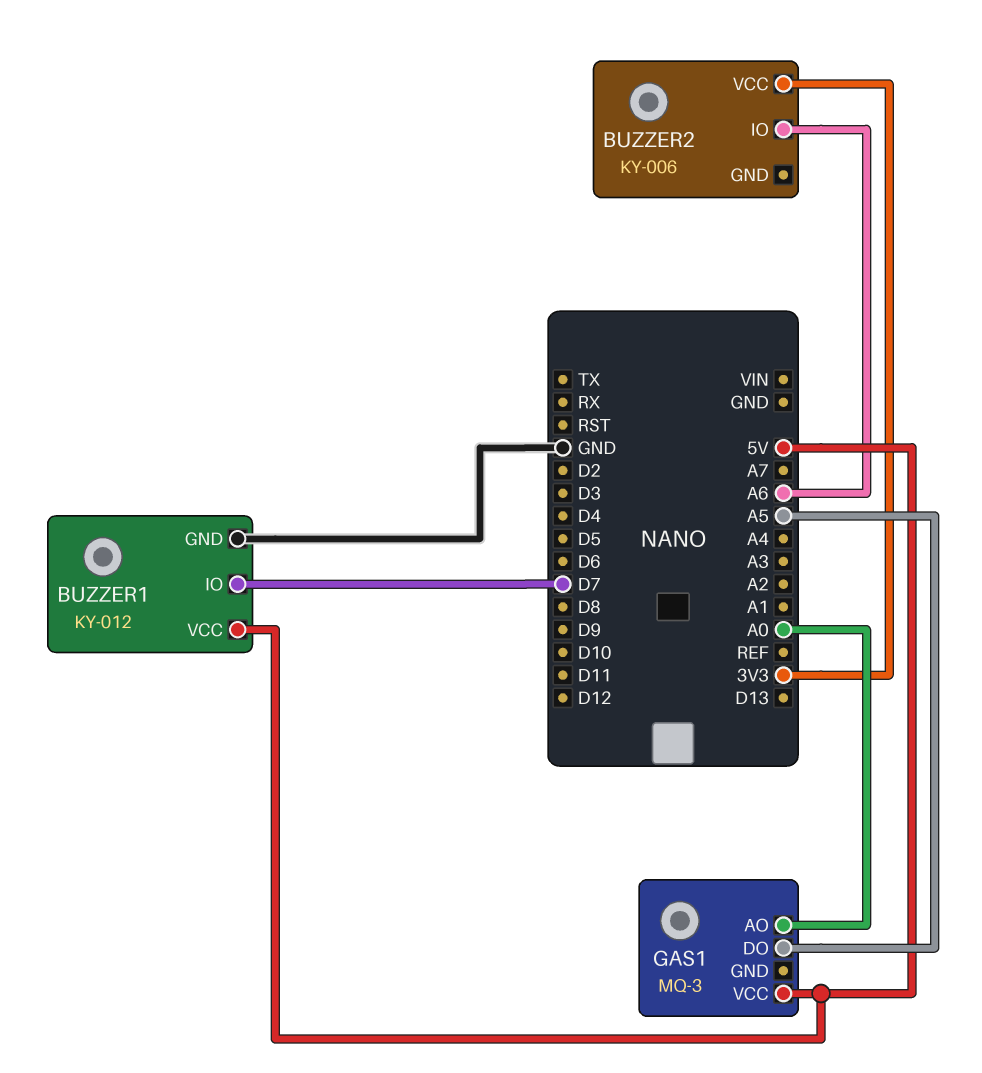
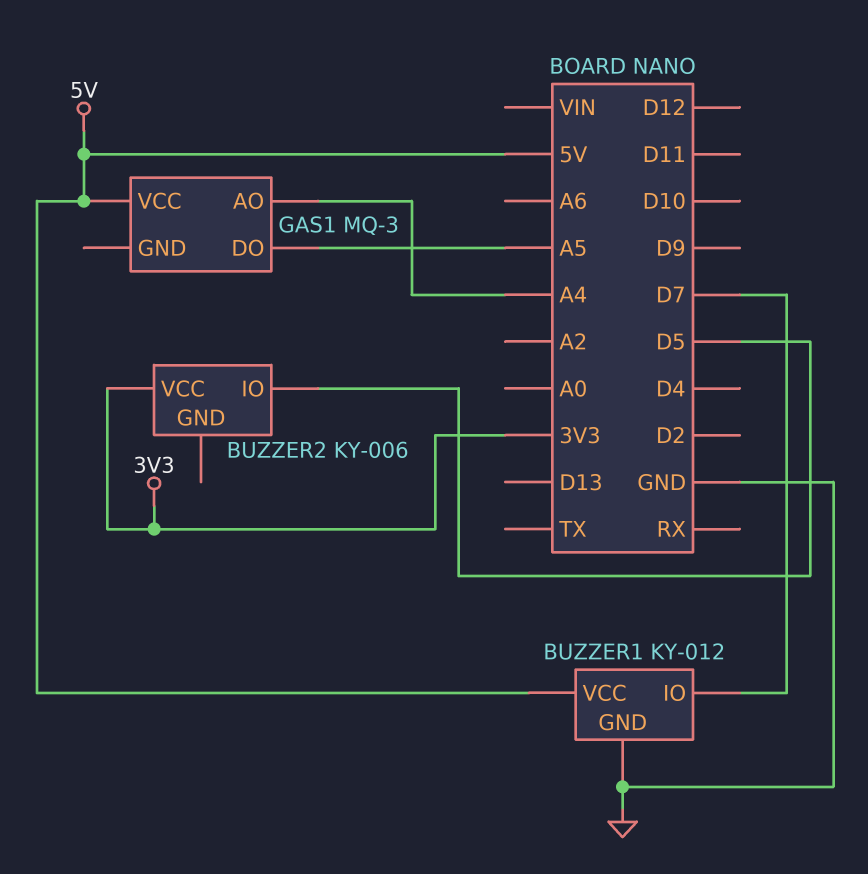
BUZZER2 pin IO: A6 -> D5
GAS1 pin AO: A0 -> A4

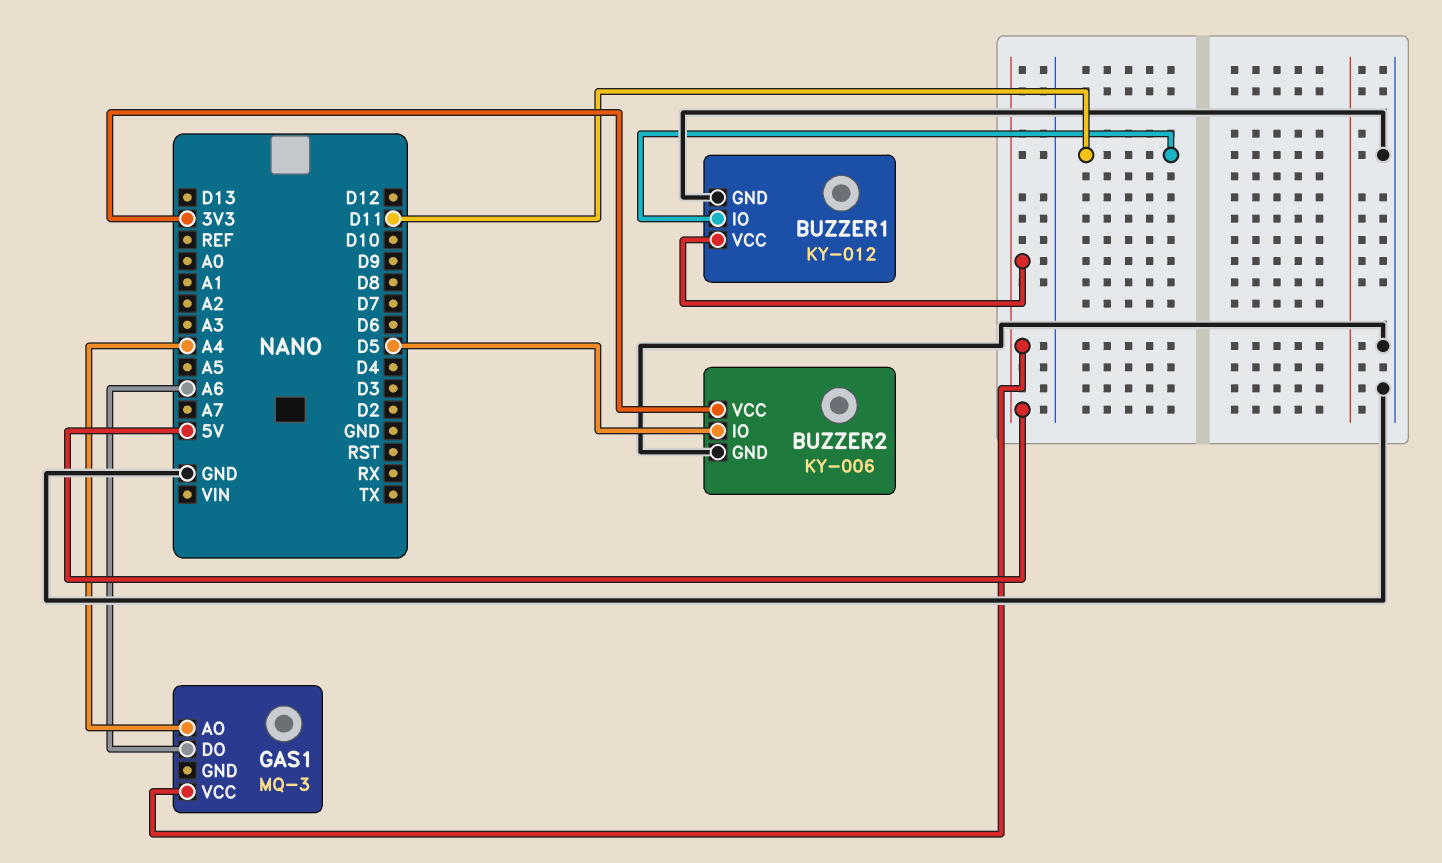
BUZZER1 pin IO: D7 -> D11
BUZZER2 pin GND: none -> GND
GAS1 pin DO: A5 -> A6

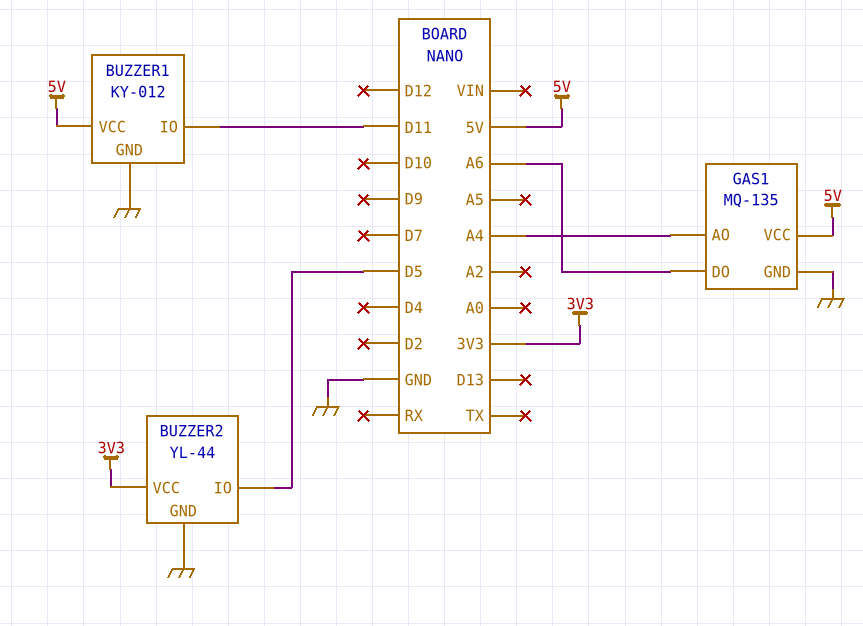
BUZZER2: KY-006 -> YL-44
GAS1: MQ-3 -> MQ-135
GAS1 pin GND: none -> GND

